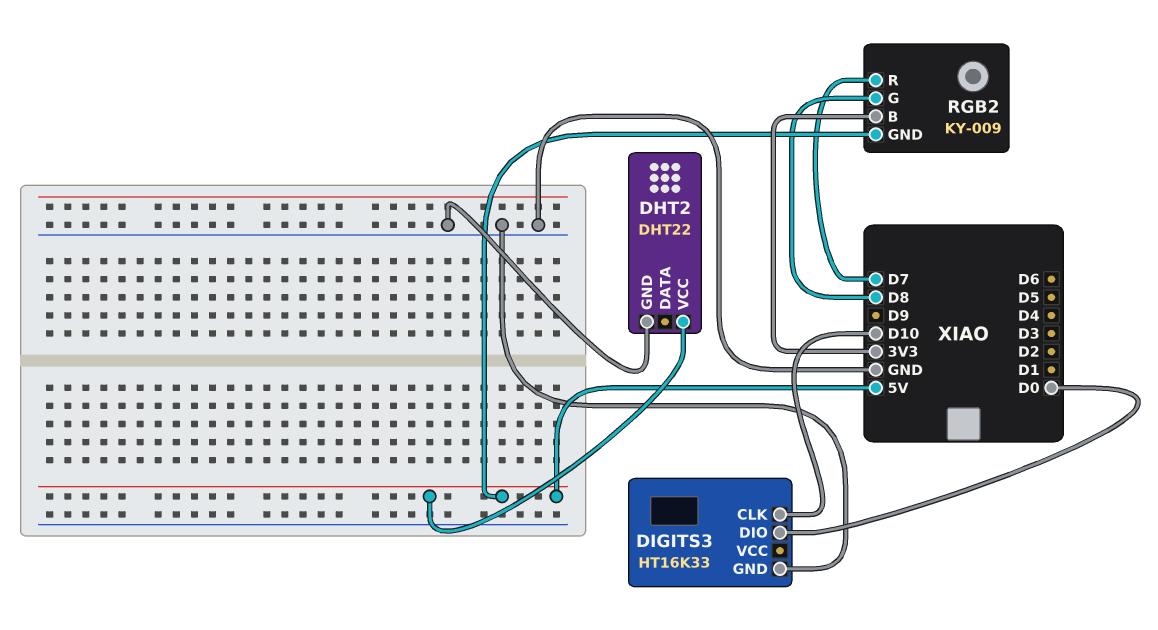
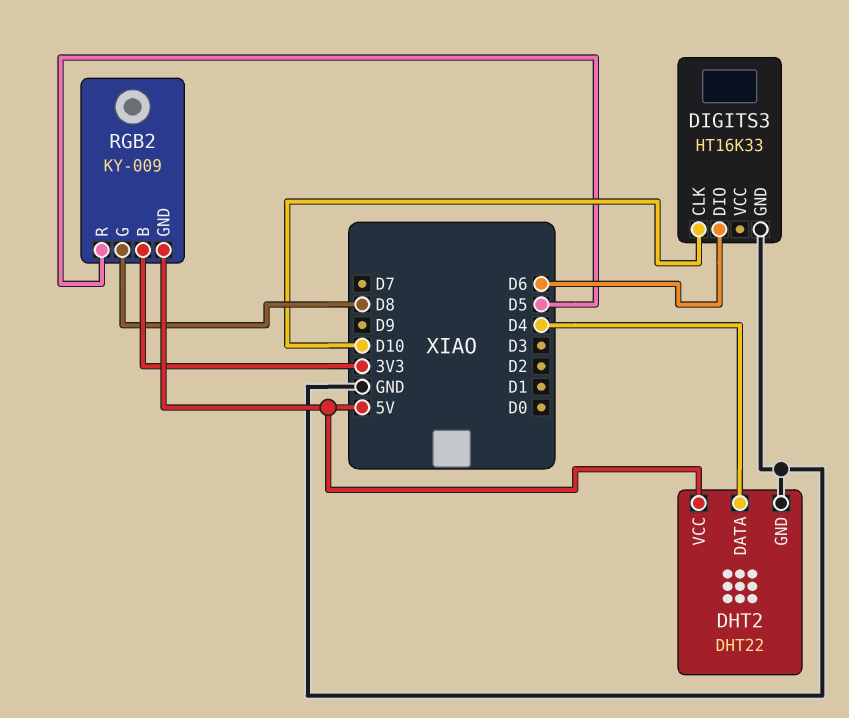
DHT2 pin DATA: none -> D4
DIGITS3 pin DIO: D0 -> D6
RGB2 pin R: D7 -> D5

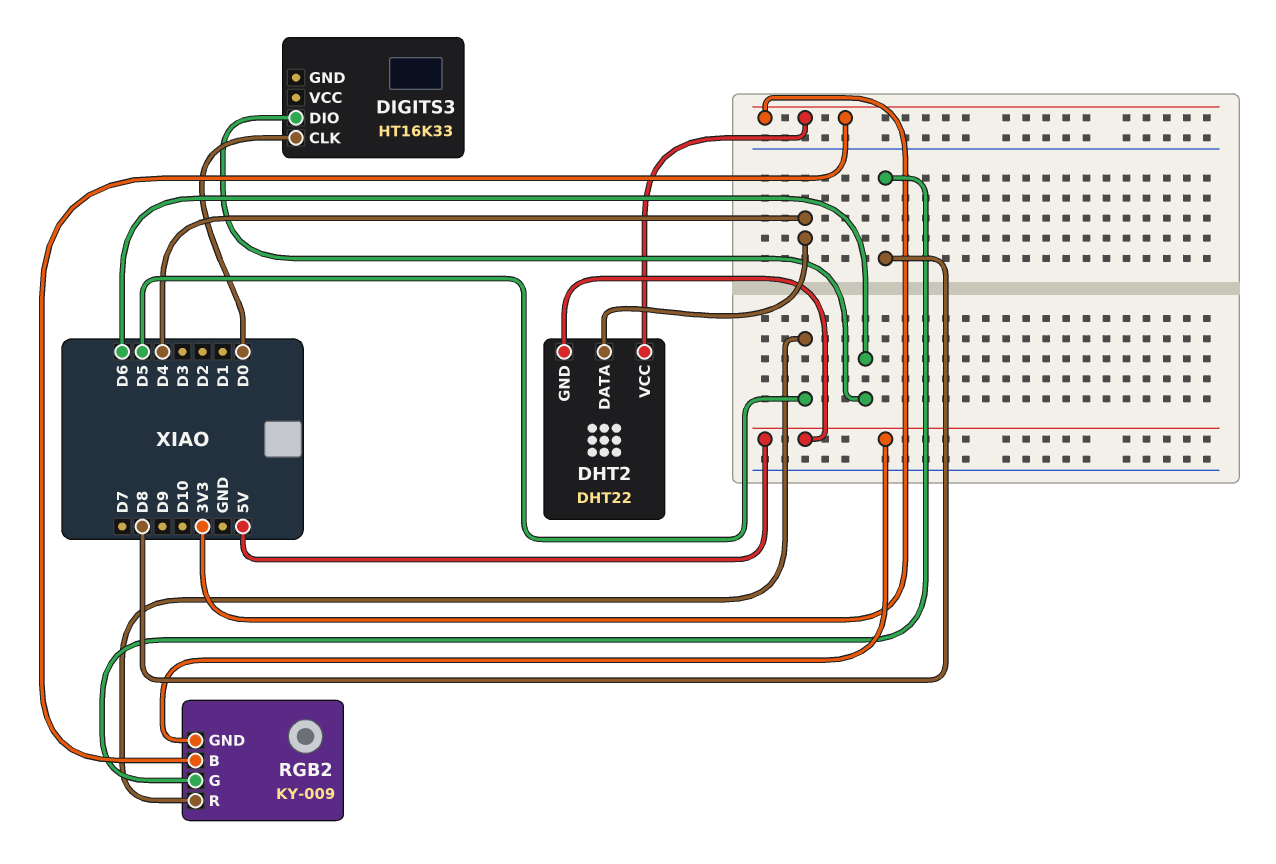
DHT2 pin GND: GND -> 5V
DHT2 pin VCC: 5V -> 3V3
DIGITS3 pin CLK: D10 -> D0
DIGITS3 pin GND: GND -> none

